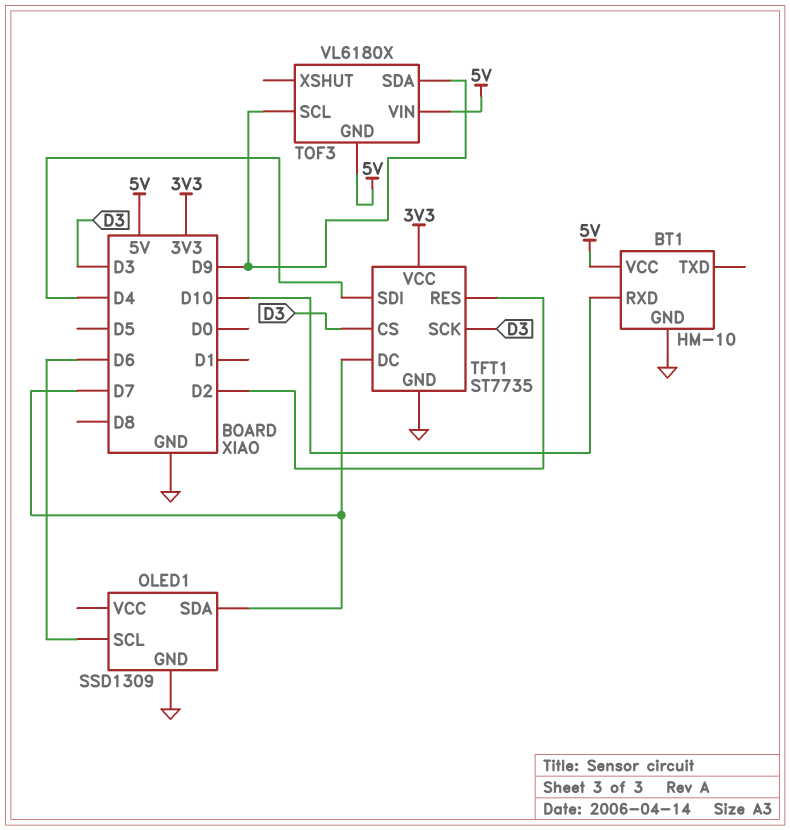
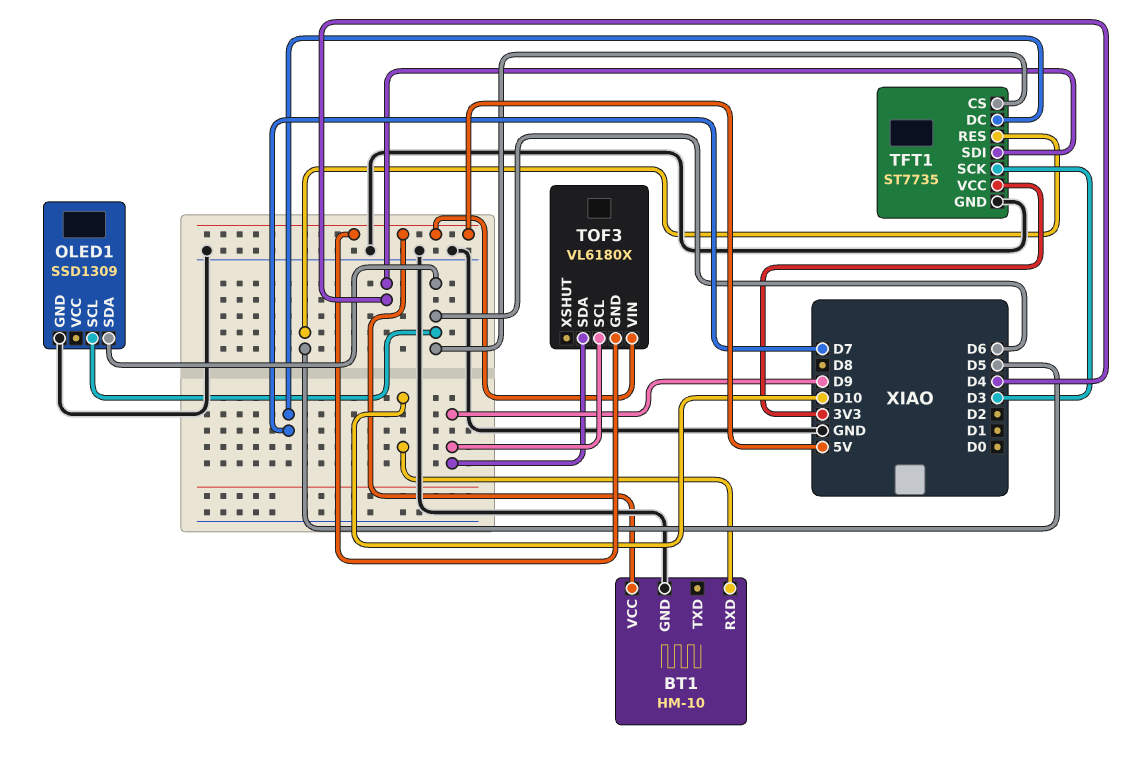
OLED1 pin SDA: D7 -> D6
TFT1 pin CS: D3 -> D6
TFT1 pin RES: D2 -> D5

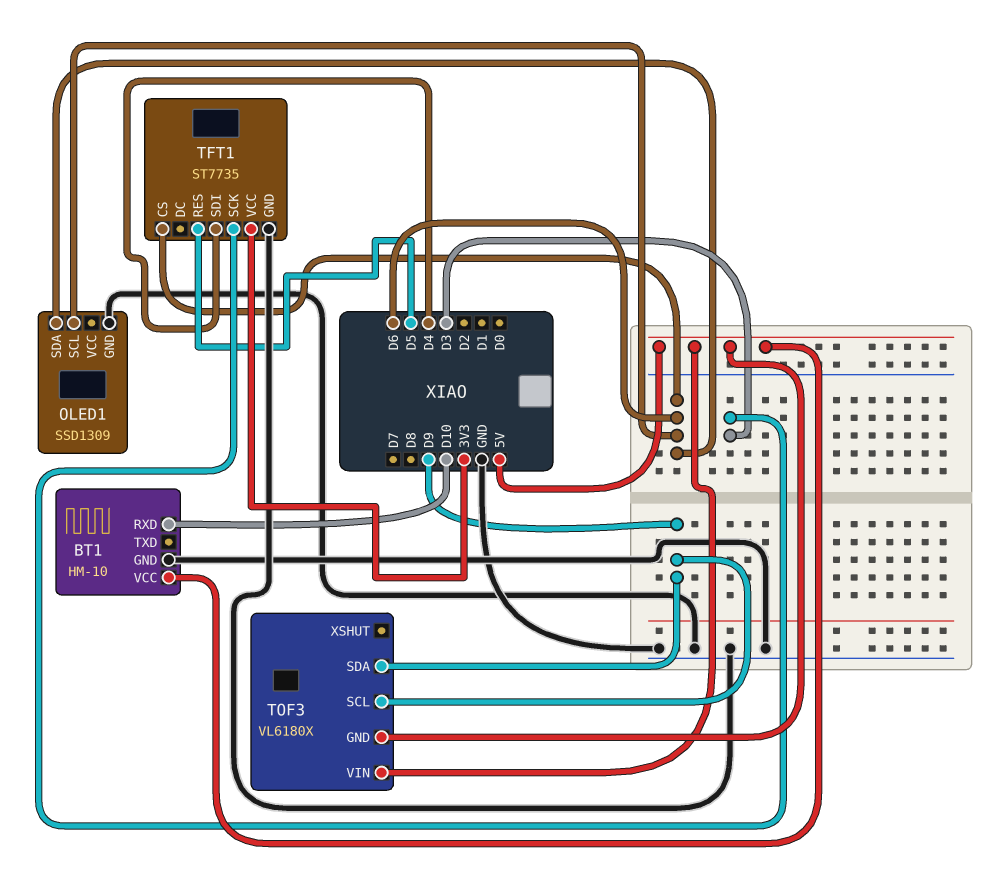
TFT1 pin DC: D7 -> none

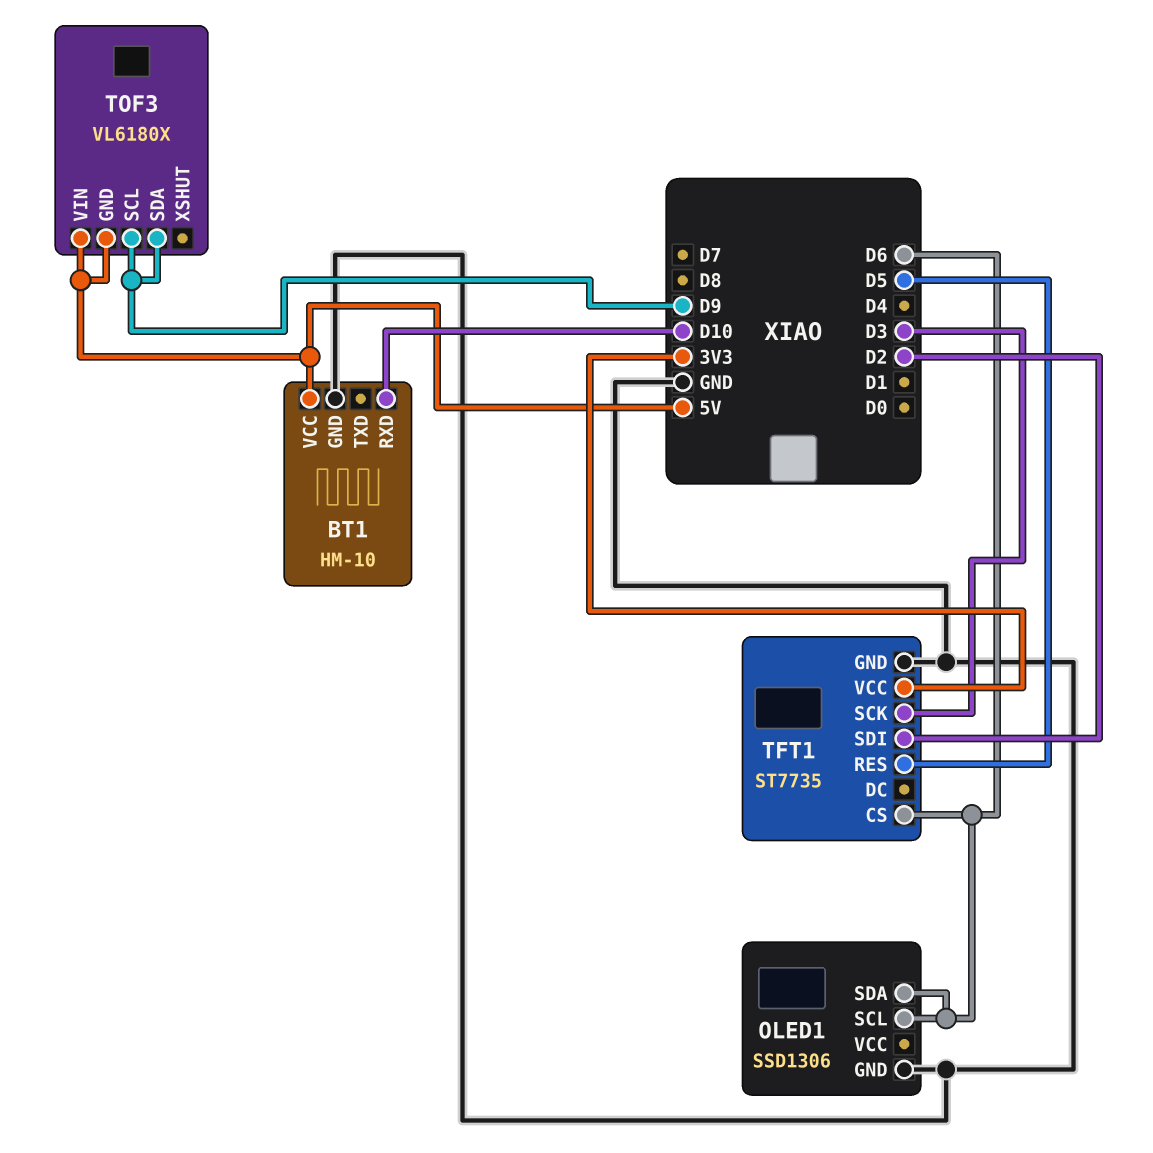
OLED1: SSD1309 -> SSD1306
TFT1 pin SDI: D4 -> D2

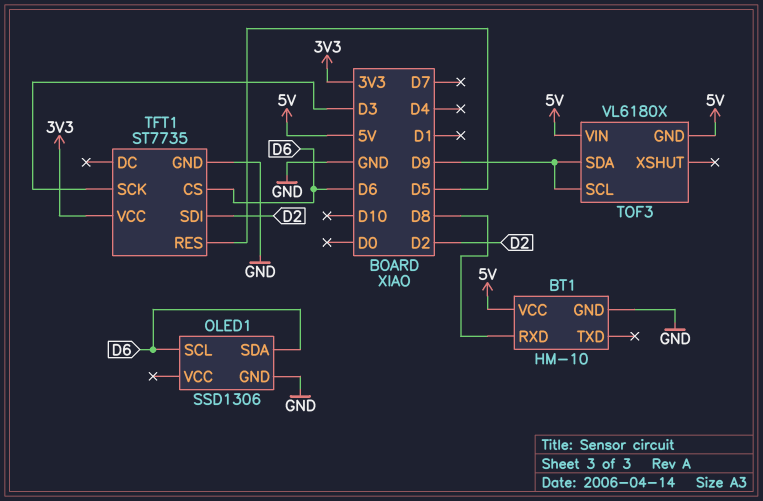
BT1 pin RXD: D10 -> D8

